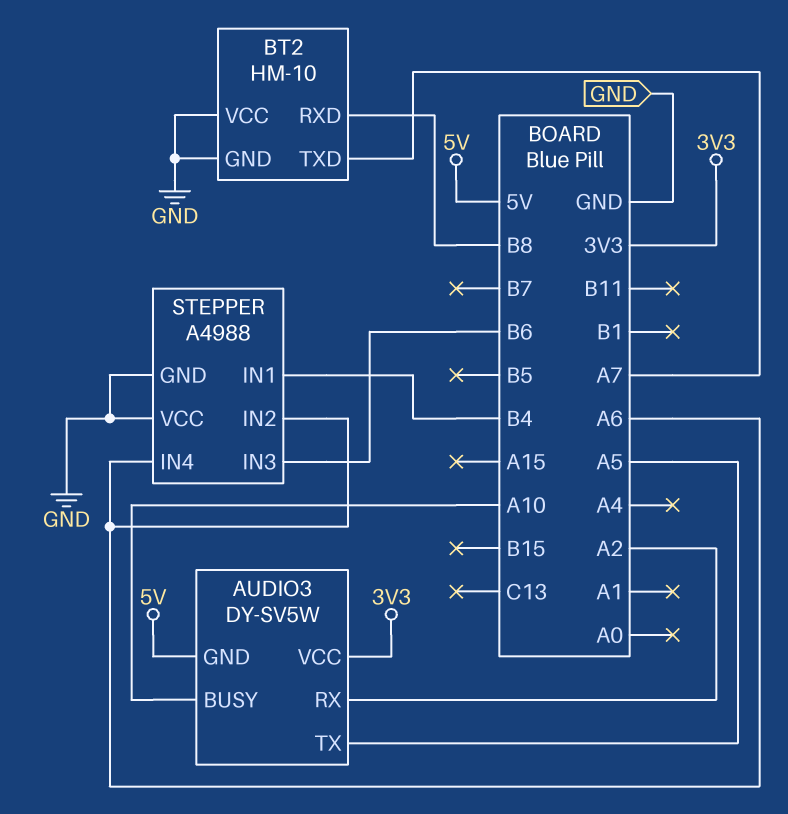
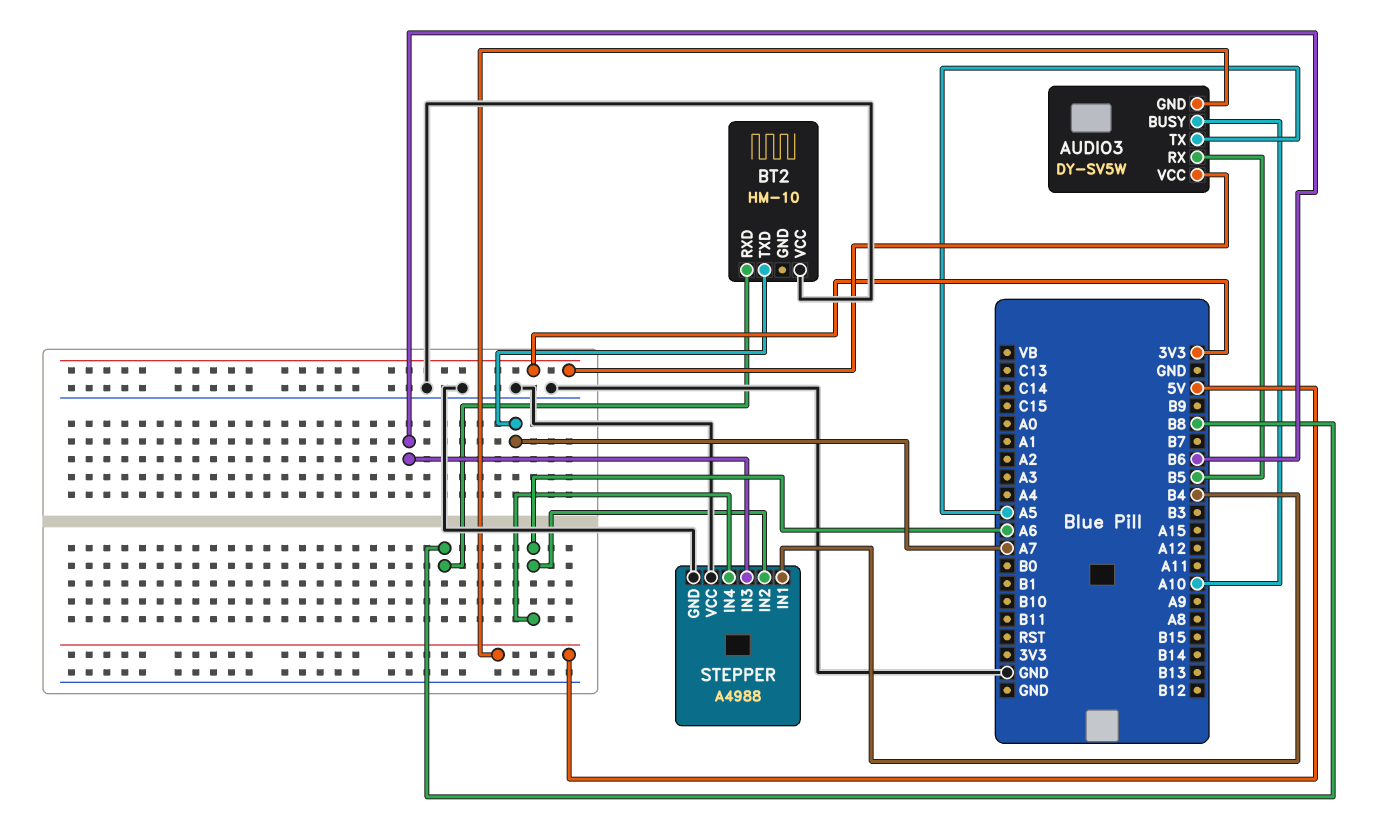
AUDIO3 pin RX: A2 -> B5
BT2 pin GND: GND -> none

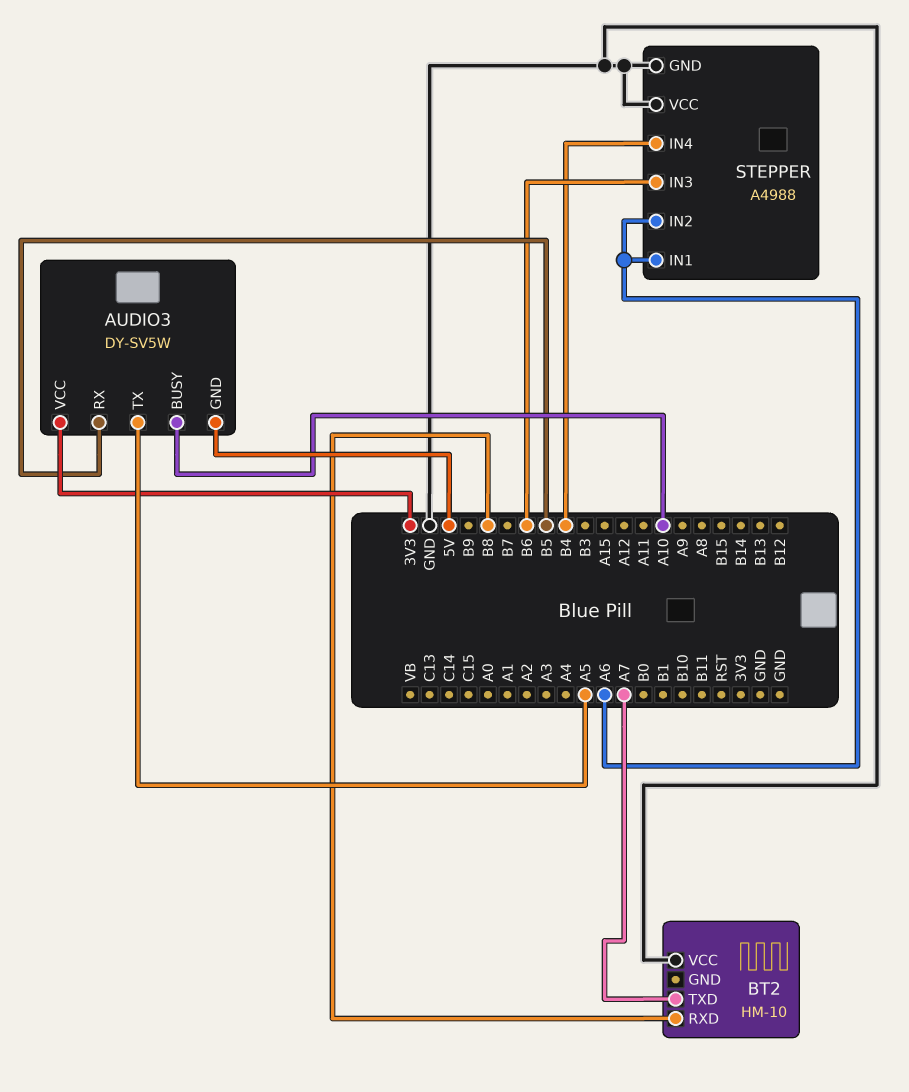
STEPPER pin IN1: B4 -> A6
STEPPER pin IN4: A6 -> B4

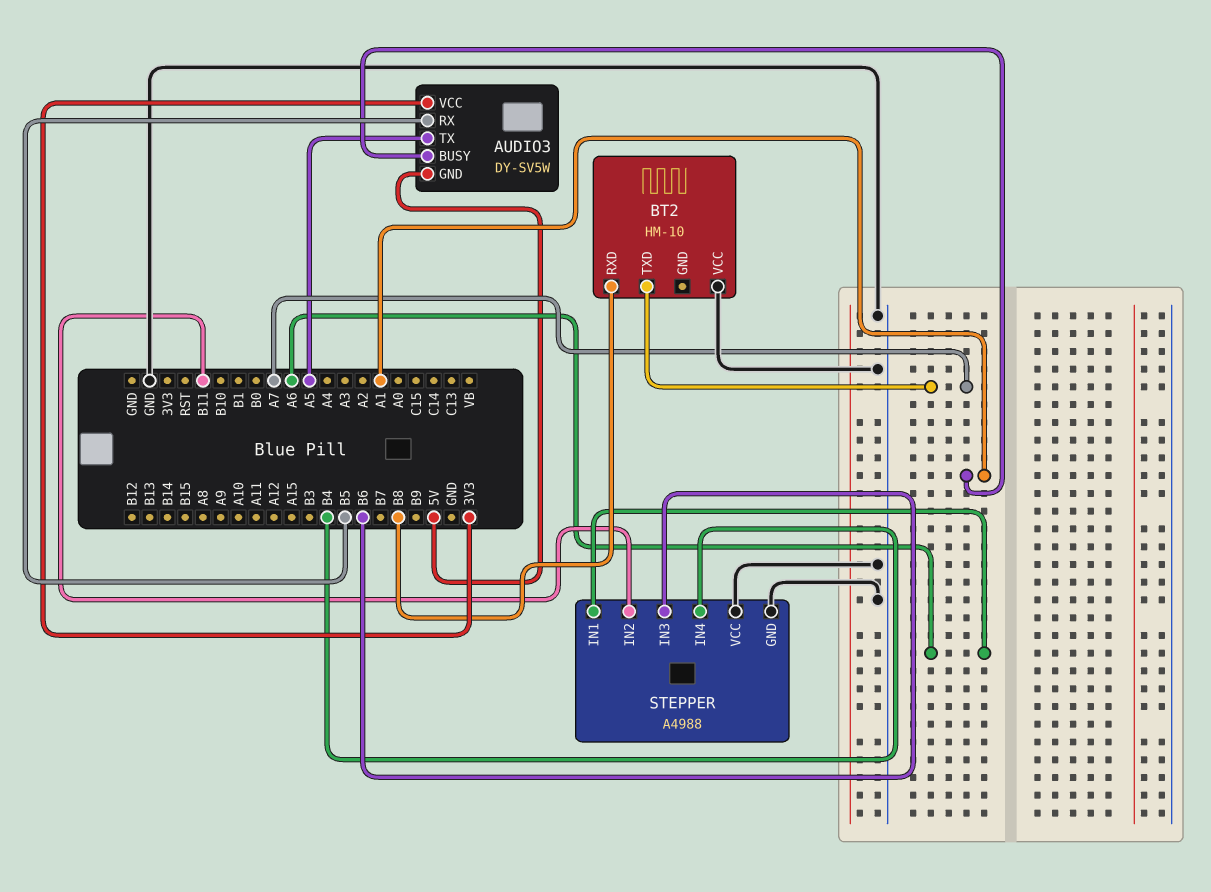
AUDIO3 pin BUSY: A10 -> A1
STEPPER pin IN2: A6 -> B11

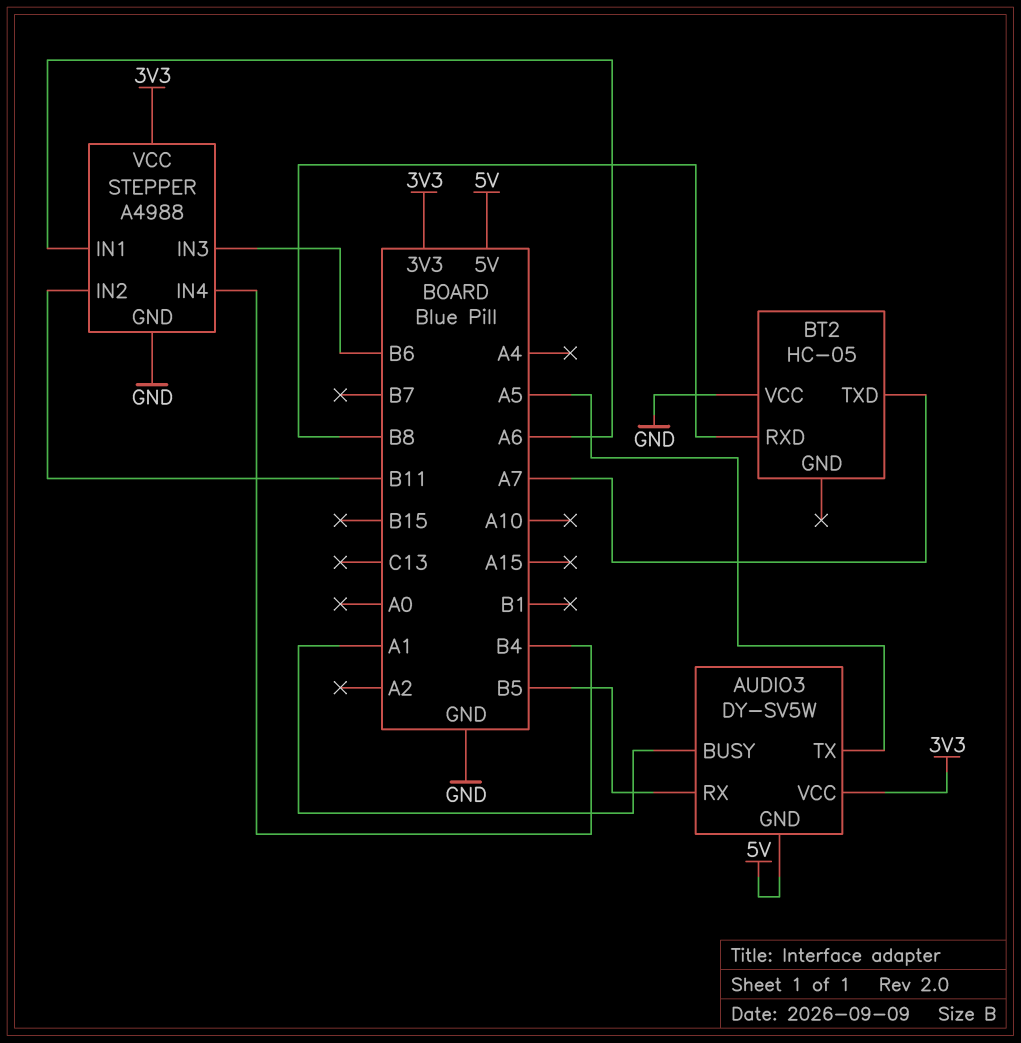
BT2: HM-10 -> HC-05
STEPPER pin VCC: GND -> 3V3

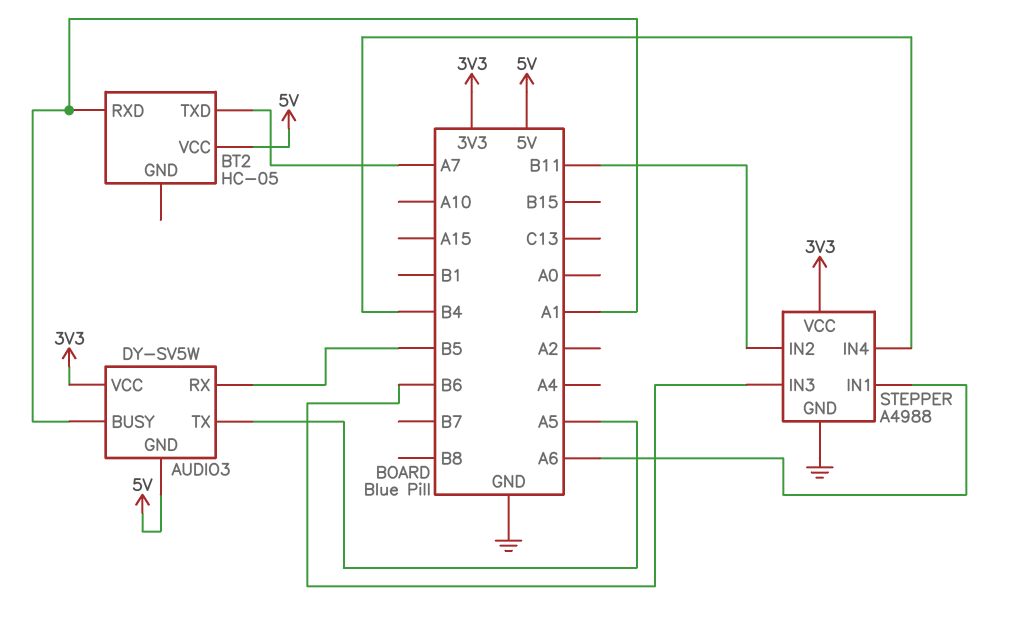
BT2 pin RXD: B8 -> A1
BT2 pin VCC: GND -> 5V

